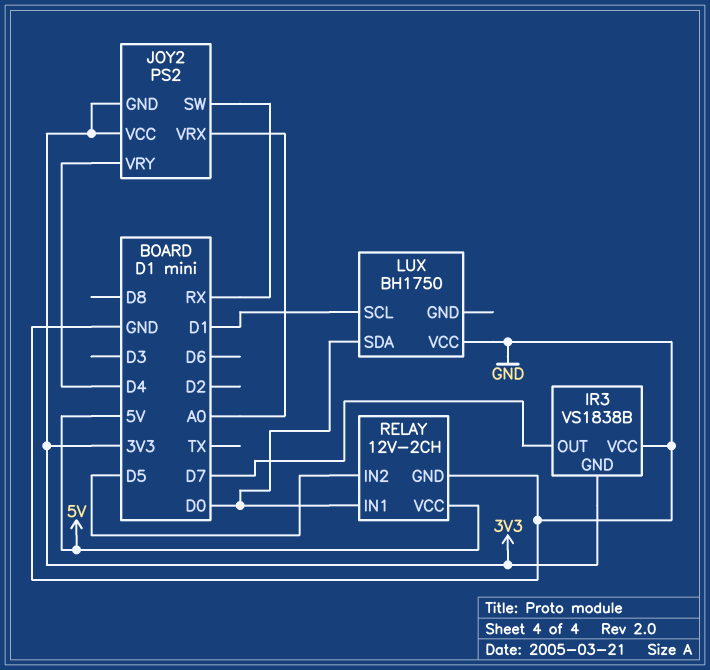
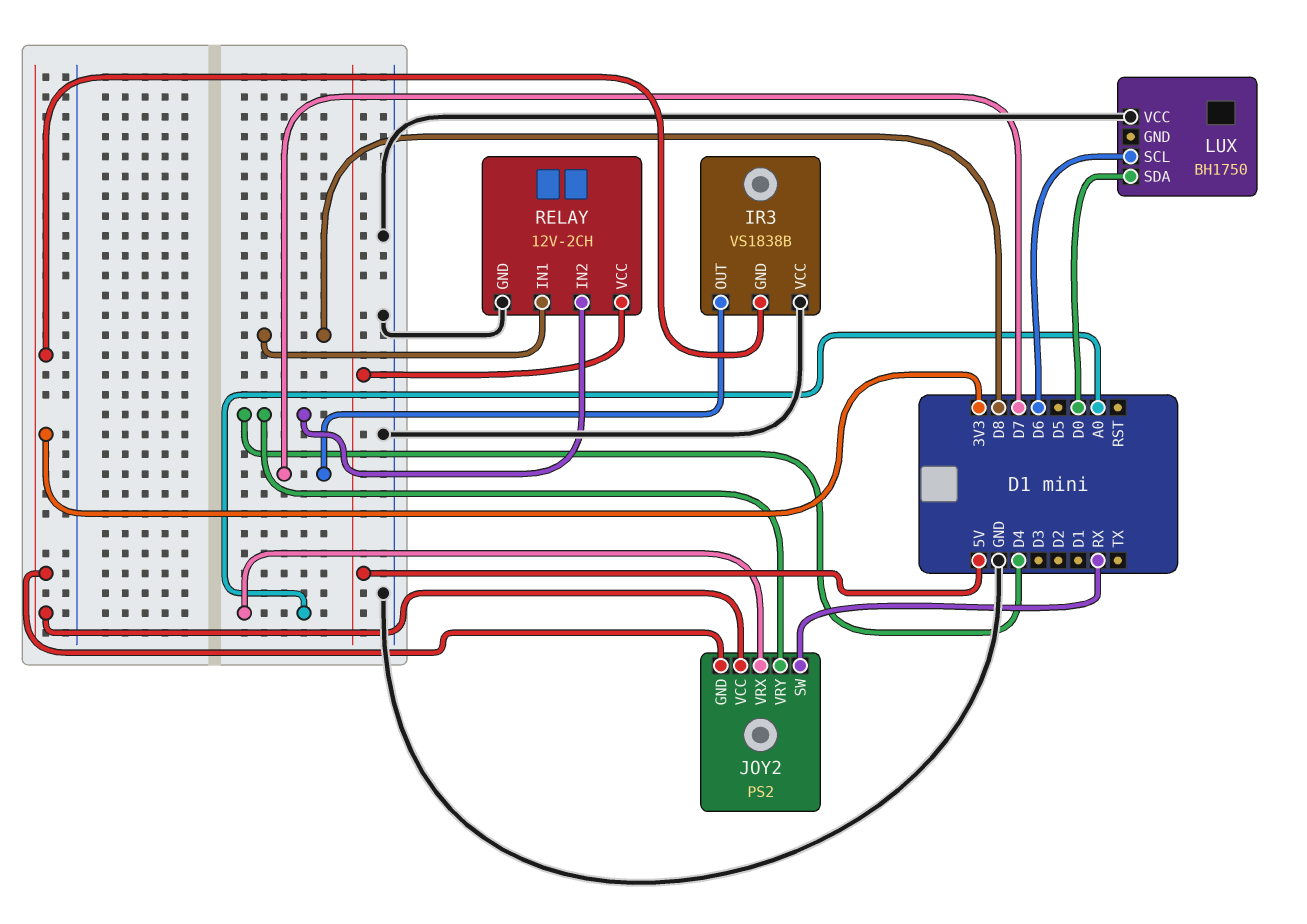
LUX pin SCL: D1 -> D6
RELAY pin IN1: D0 -> D8
RELAY pin IN2: D5 -> D4

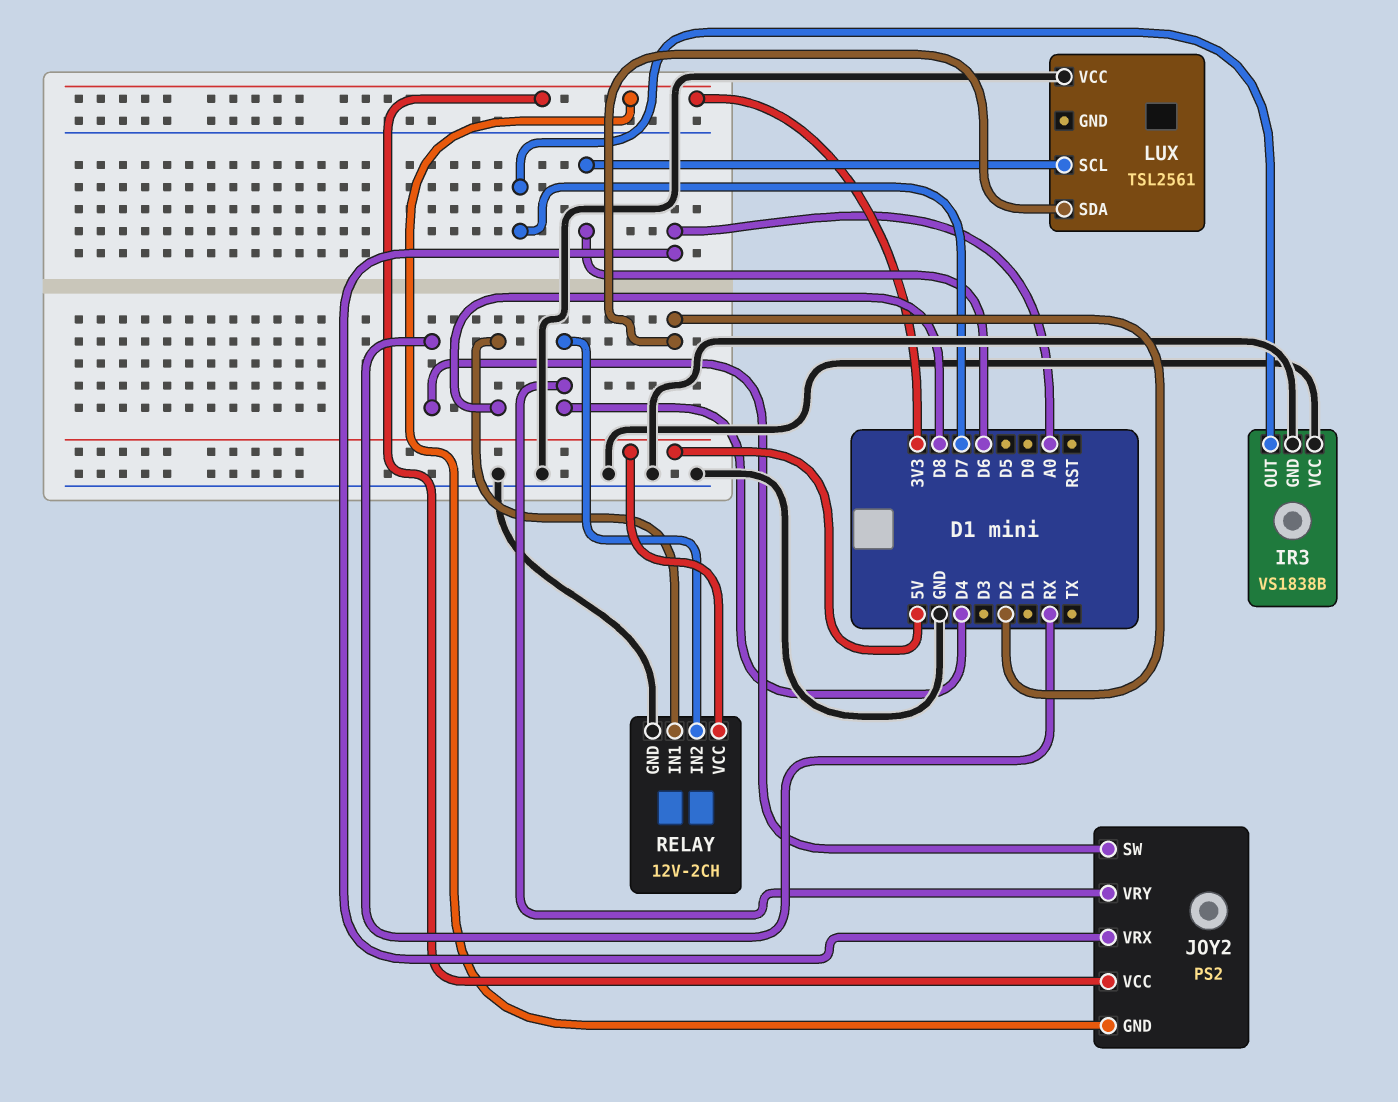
IR3 pin GND: 3V3 -> GND
LUX: BH1750 -> TSL2561
LUX pin SDA: D0 -> D2

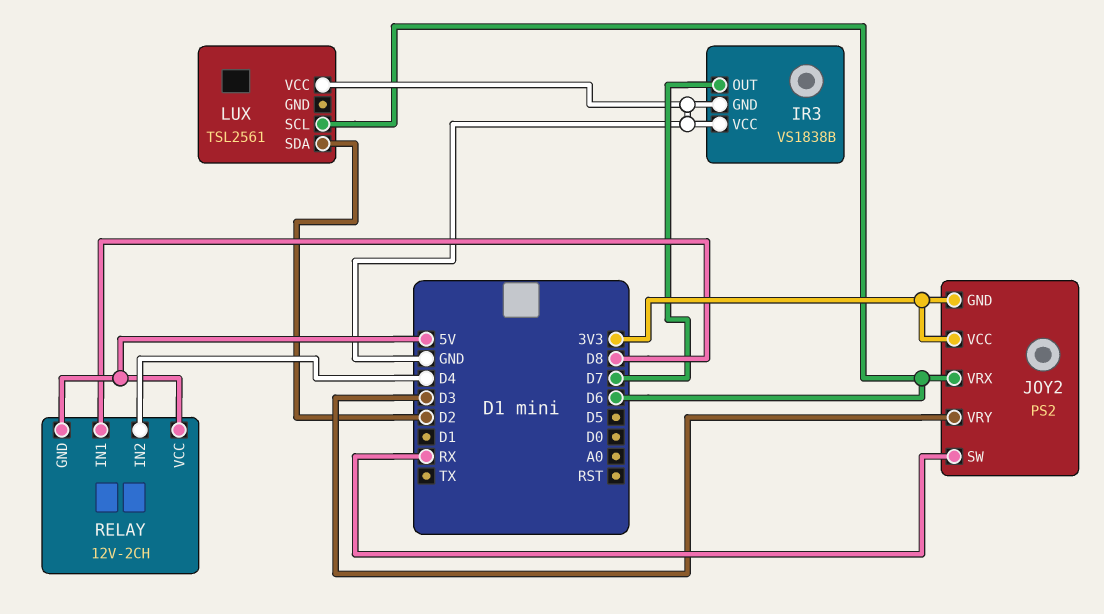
JOY2 pin VRX: A0 -> D6
JOY2 pin VRY: D4 -> D3
RELAY pin GND: GND -> 5V

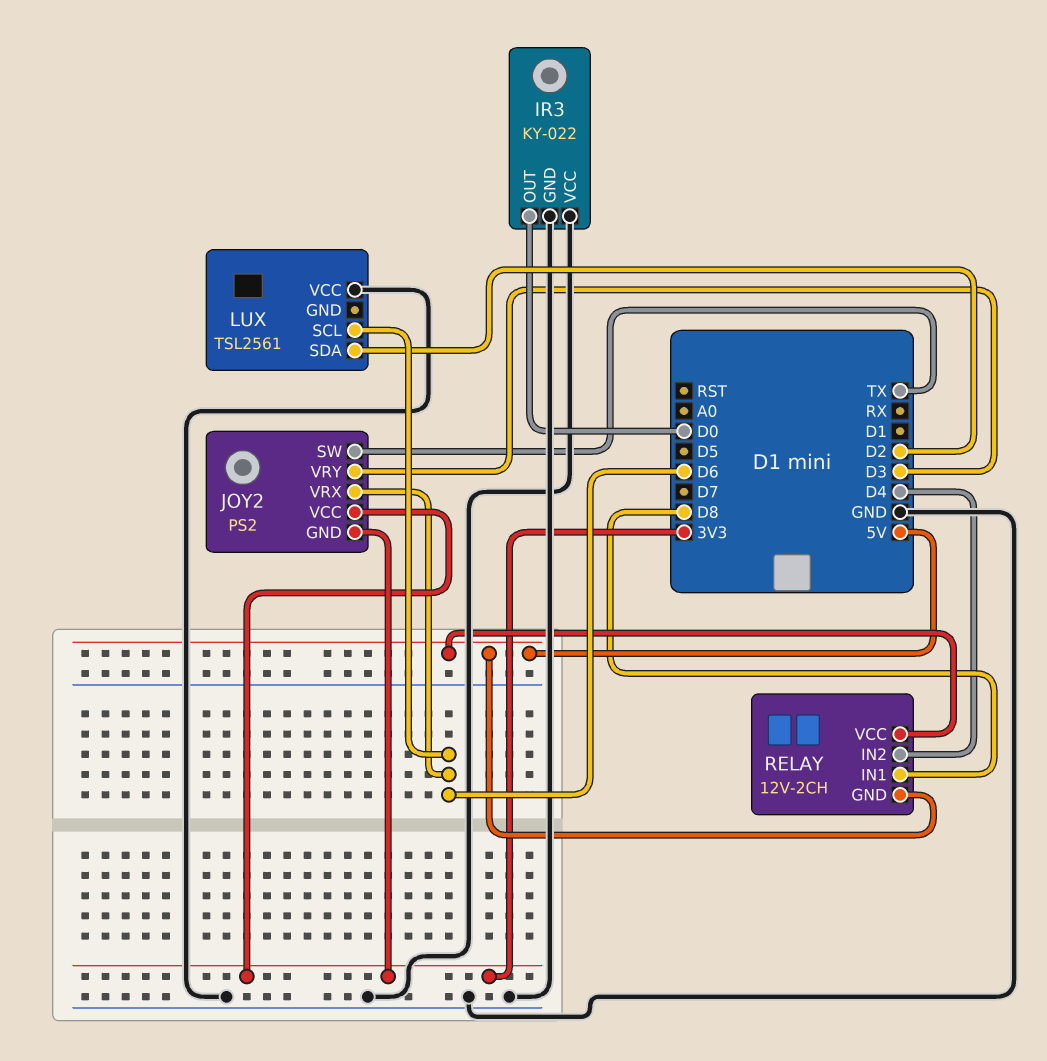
IR3: VS1838B -> KY-022
IR3 pin OUT: D7 -> D0
JOY2 pin SW: RX -> TX

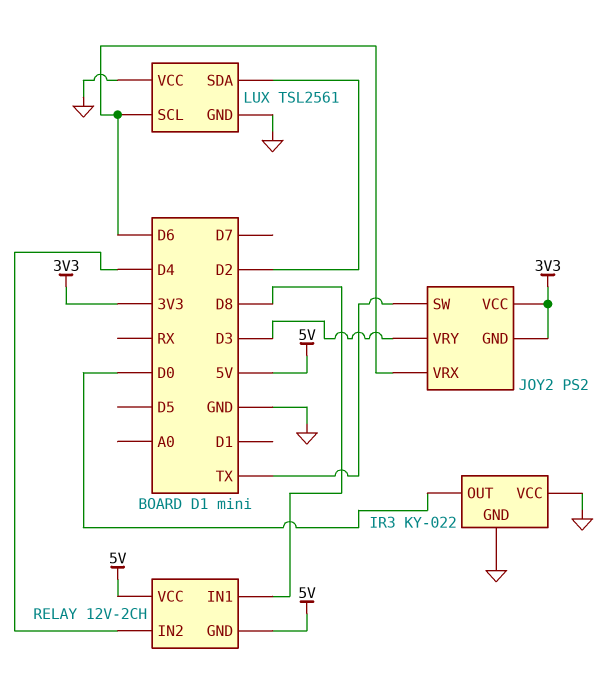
LUX pin GND: none -> GND

